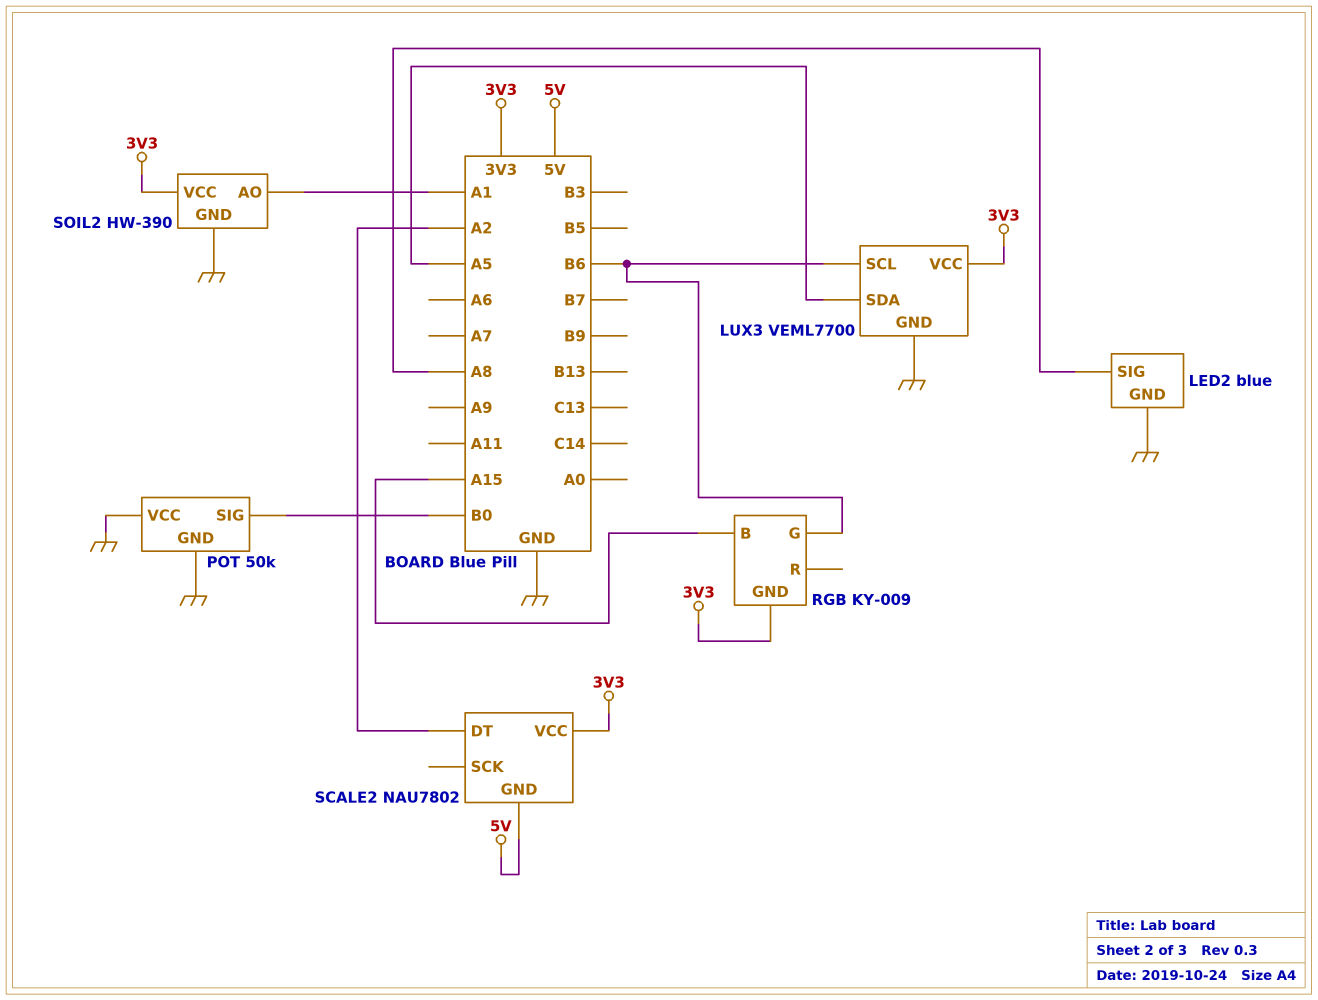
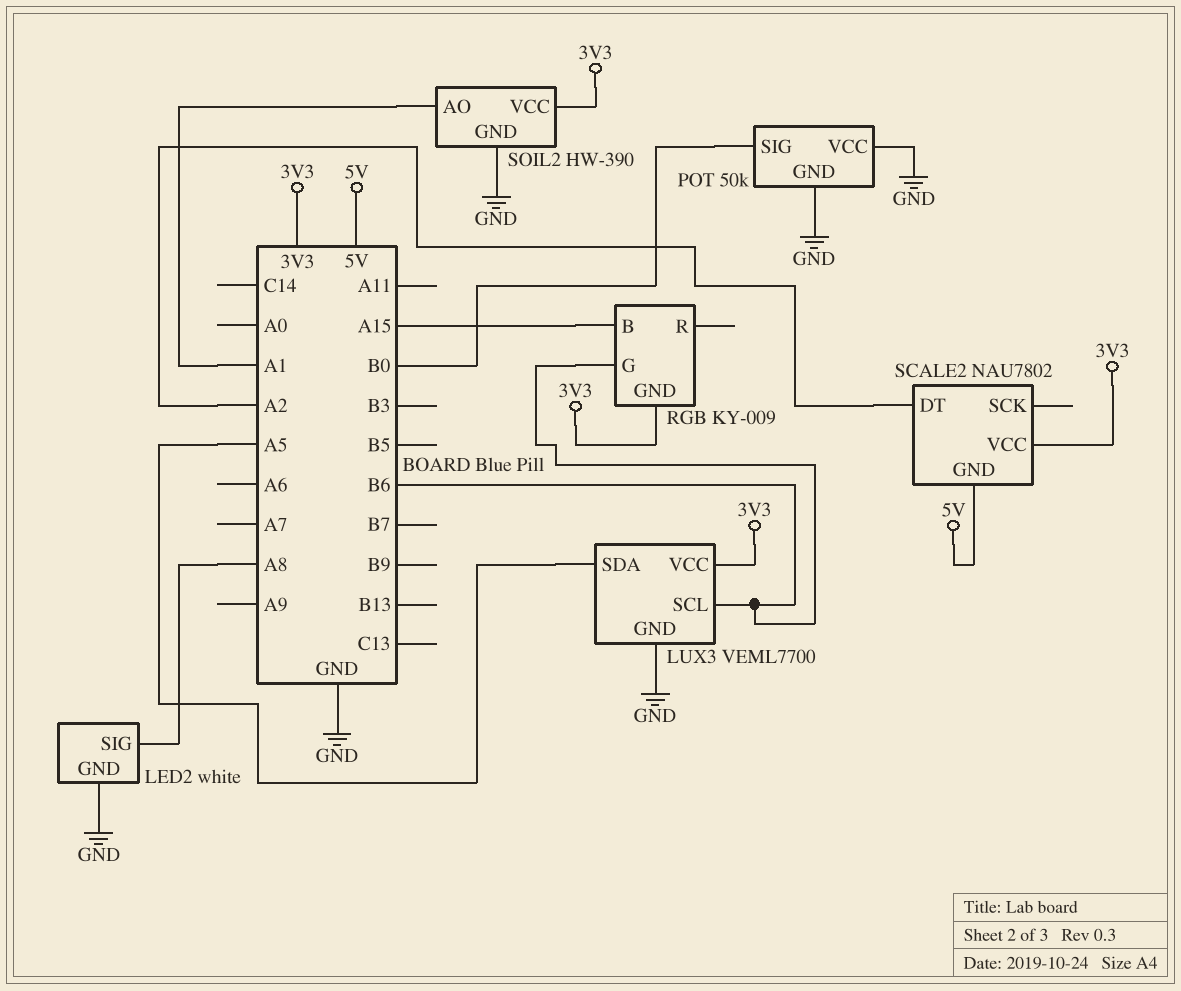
LED2: blue -> white

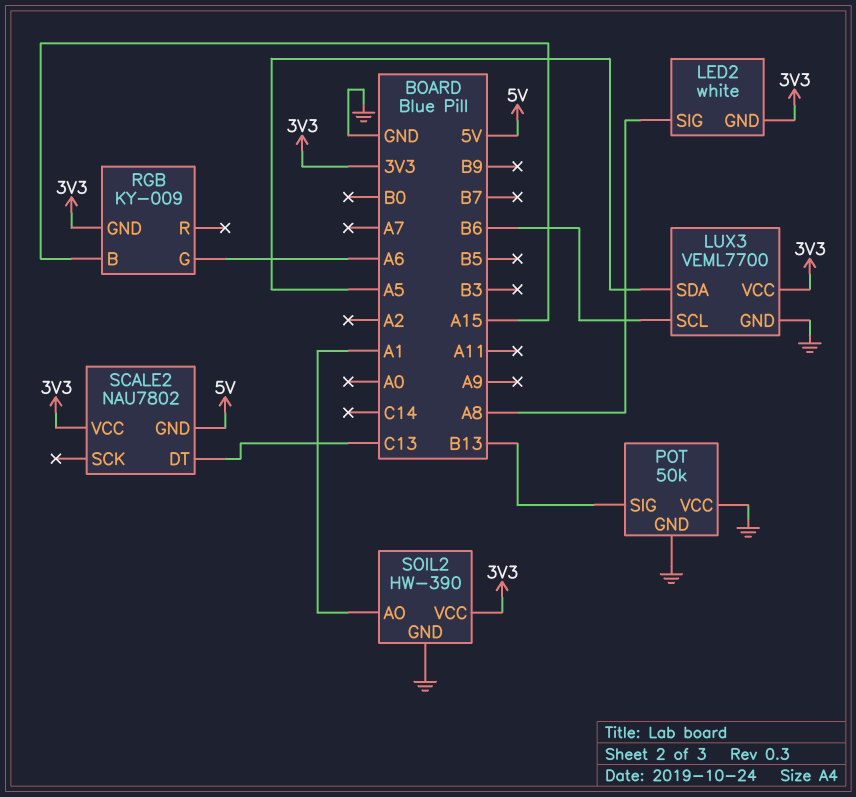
LED2 pin GND: GND -> 3V3
POT pin SIG: B0 -> B13
RGB pin G: B6 -> A6
SCALE2 pin DT: A2 -> C13

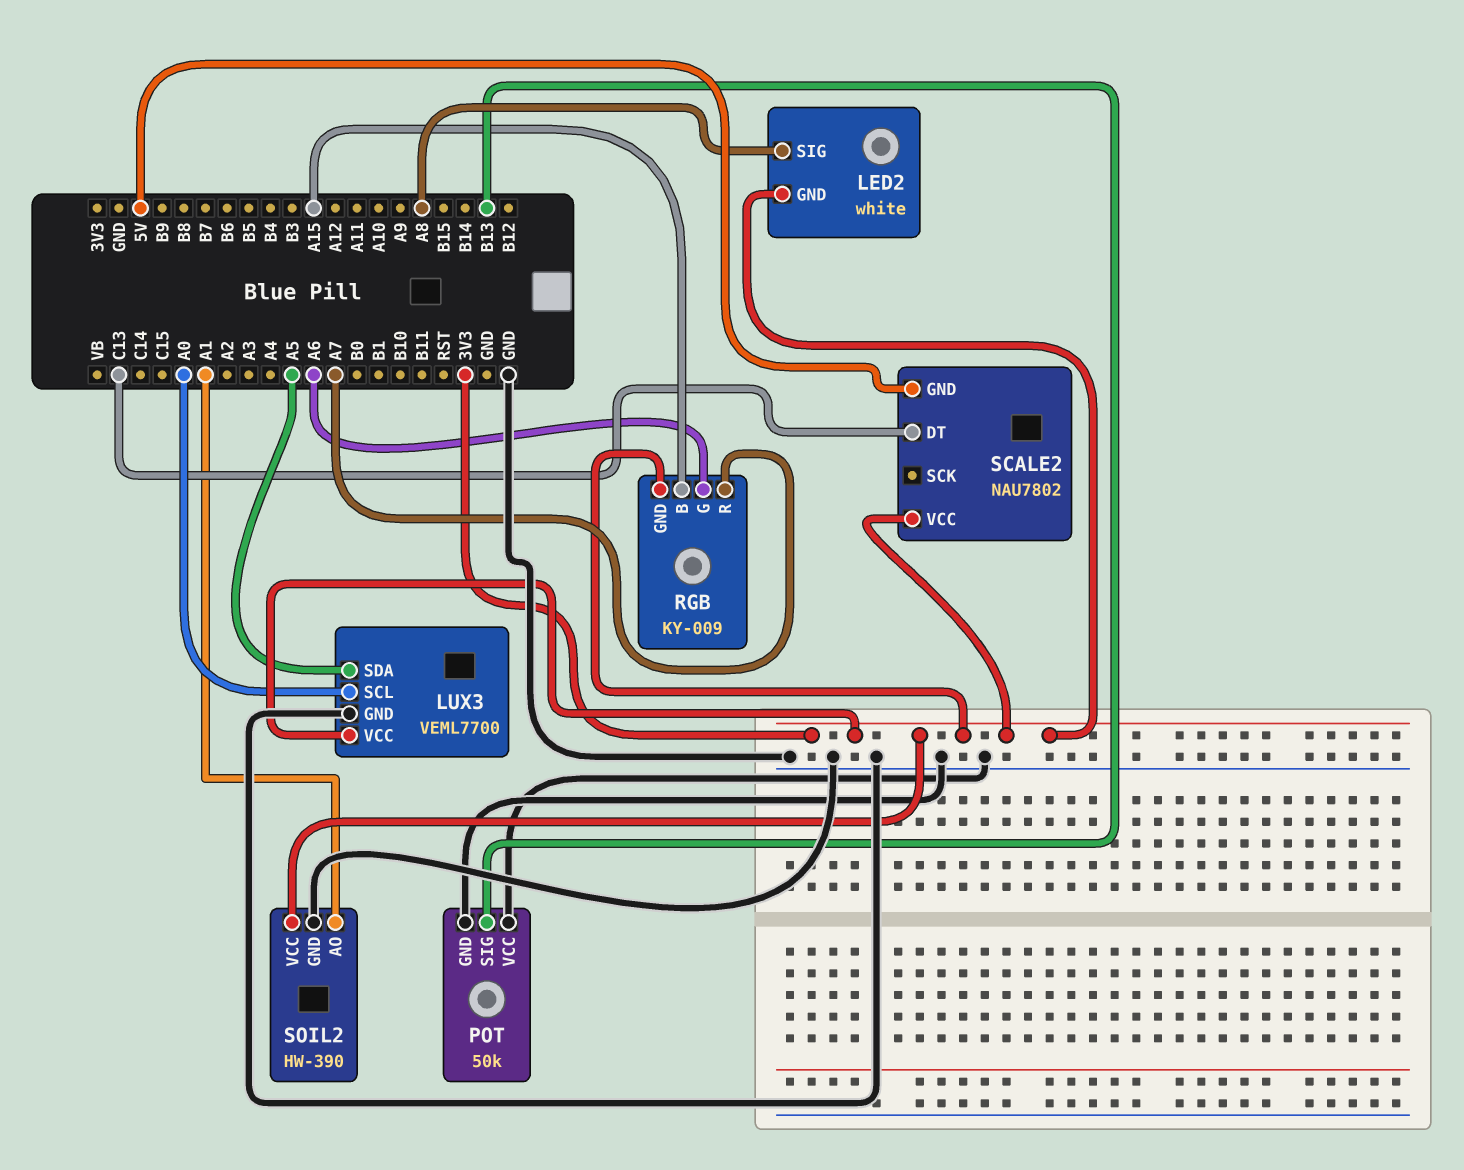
LUX3 pin SCL: B6 -> A0
RGB pin R: none -> A7

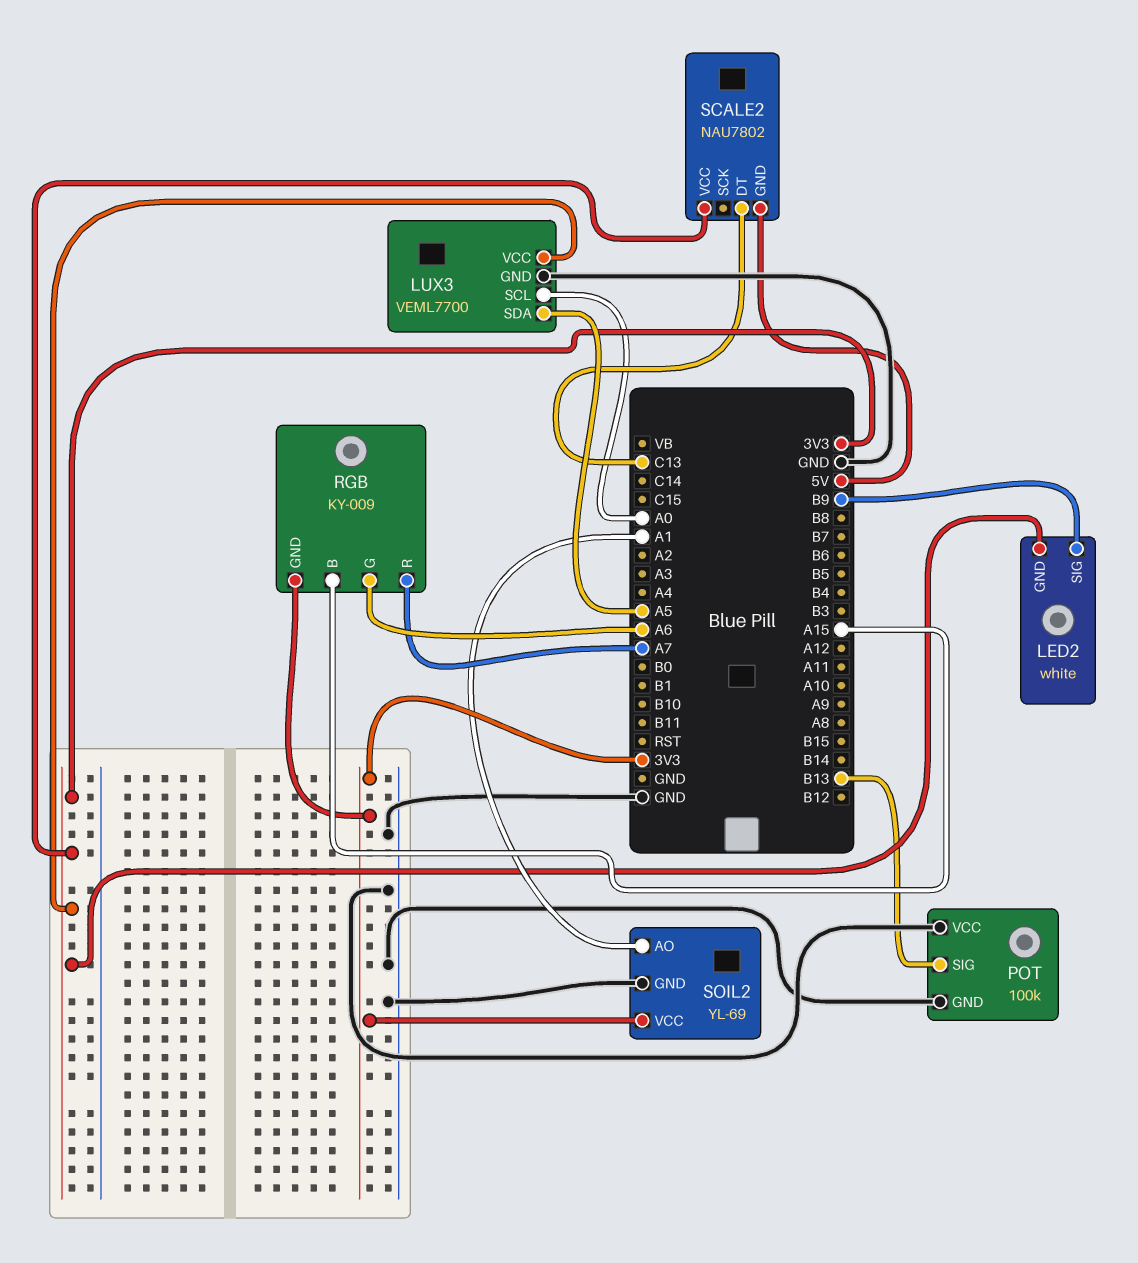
LED2 pin SIG: A8 -> B9
POT: 50k -> 100k
SOIL2: HW-390 -> YL-69

